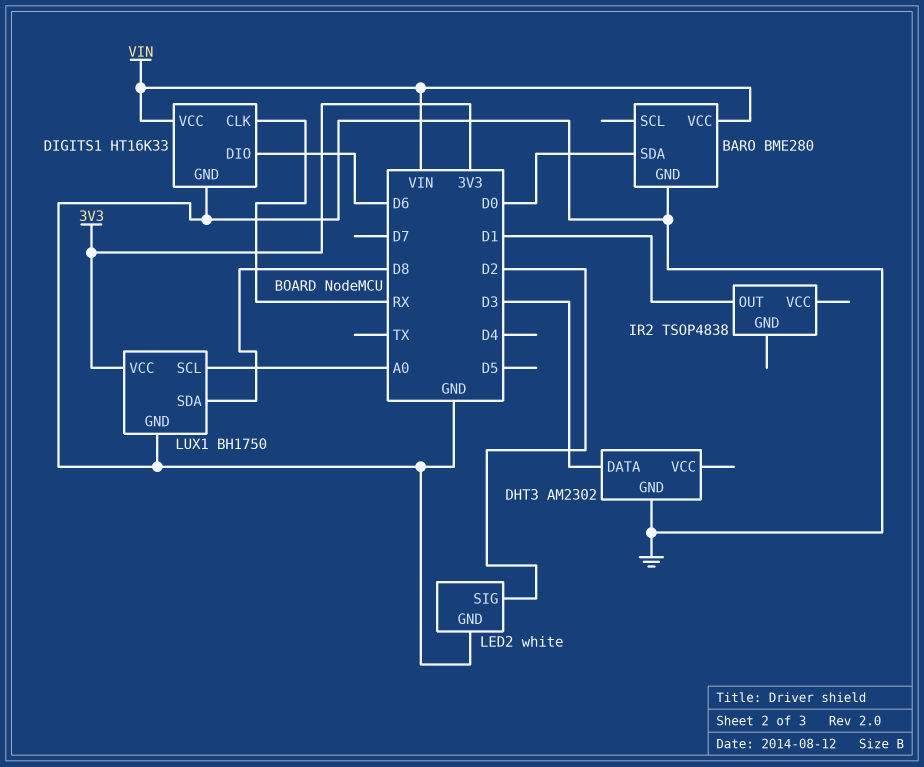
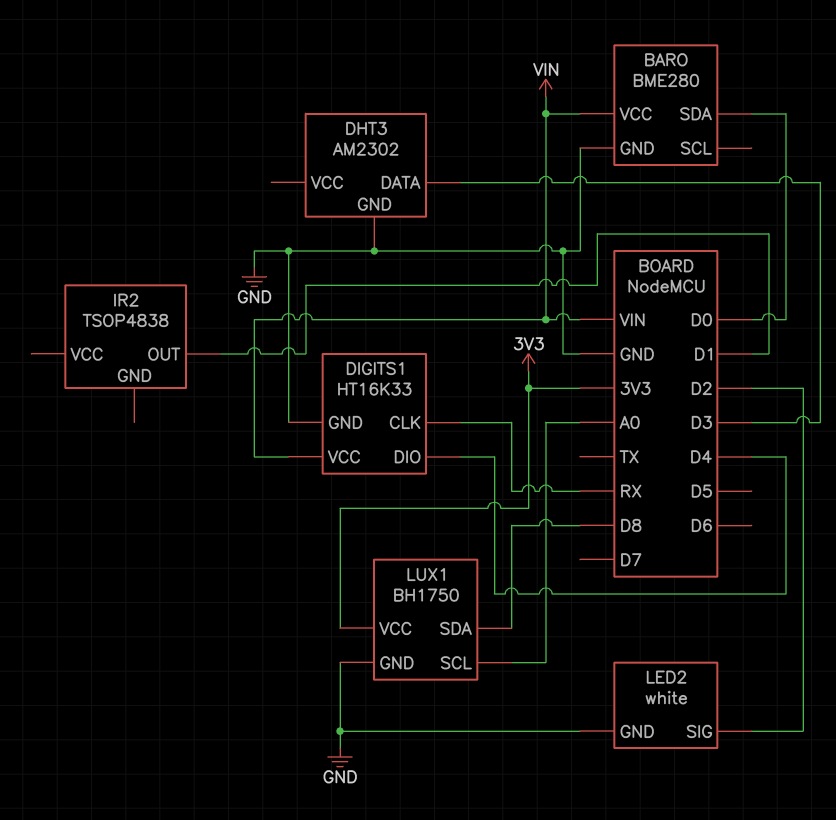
DIGITS1 pin DIO: D6 -> D4

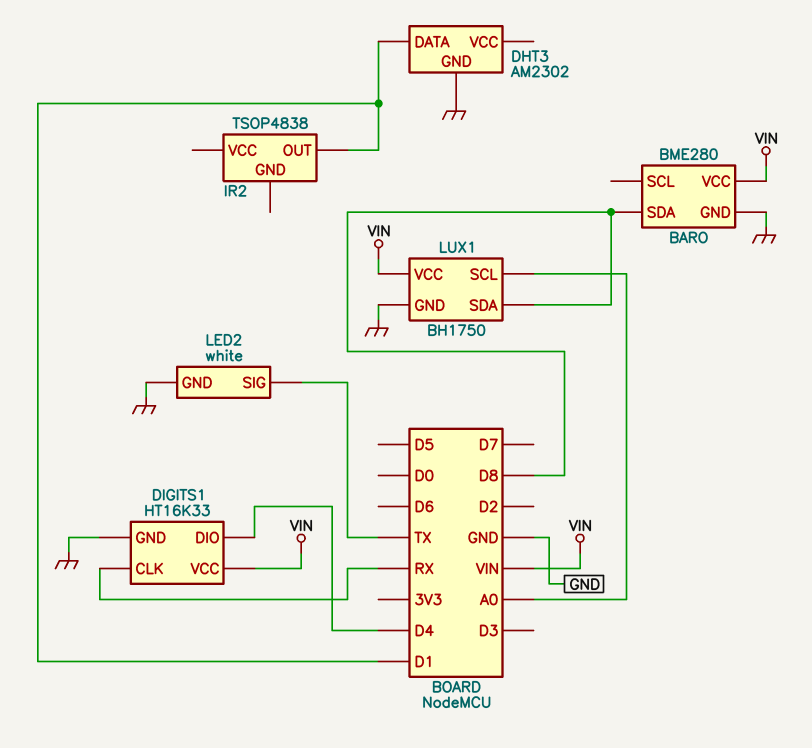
BARO pin SDA: D0 -> D8
DHT3 pin DATA: D3 -> D1
LED2 pin SIG: D2 -> TX
LUX1 pin VCC: 3V3 -> VIN

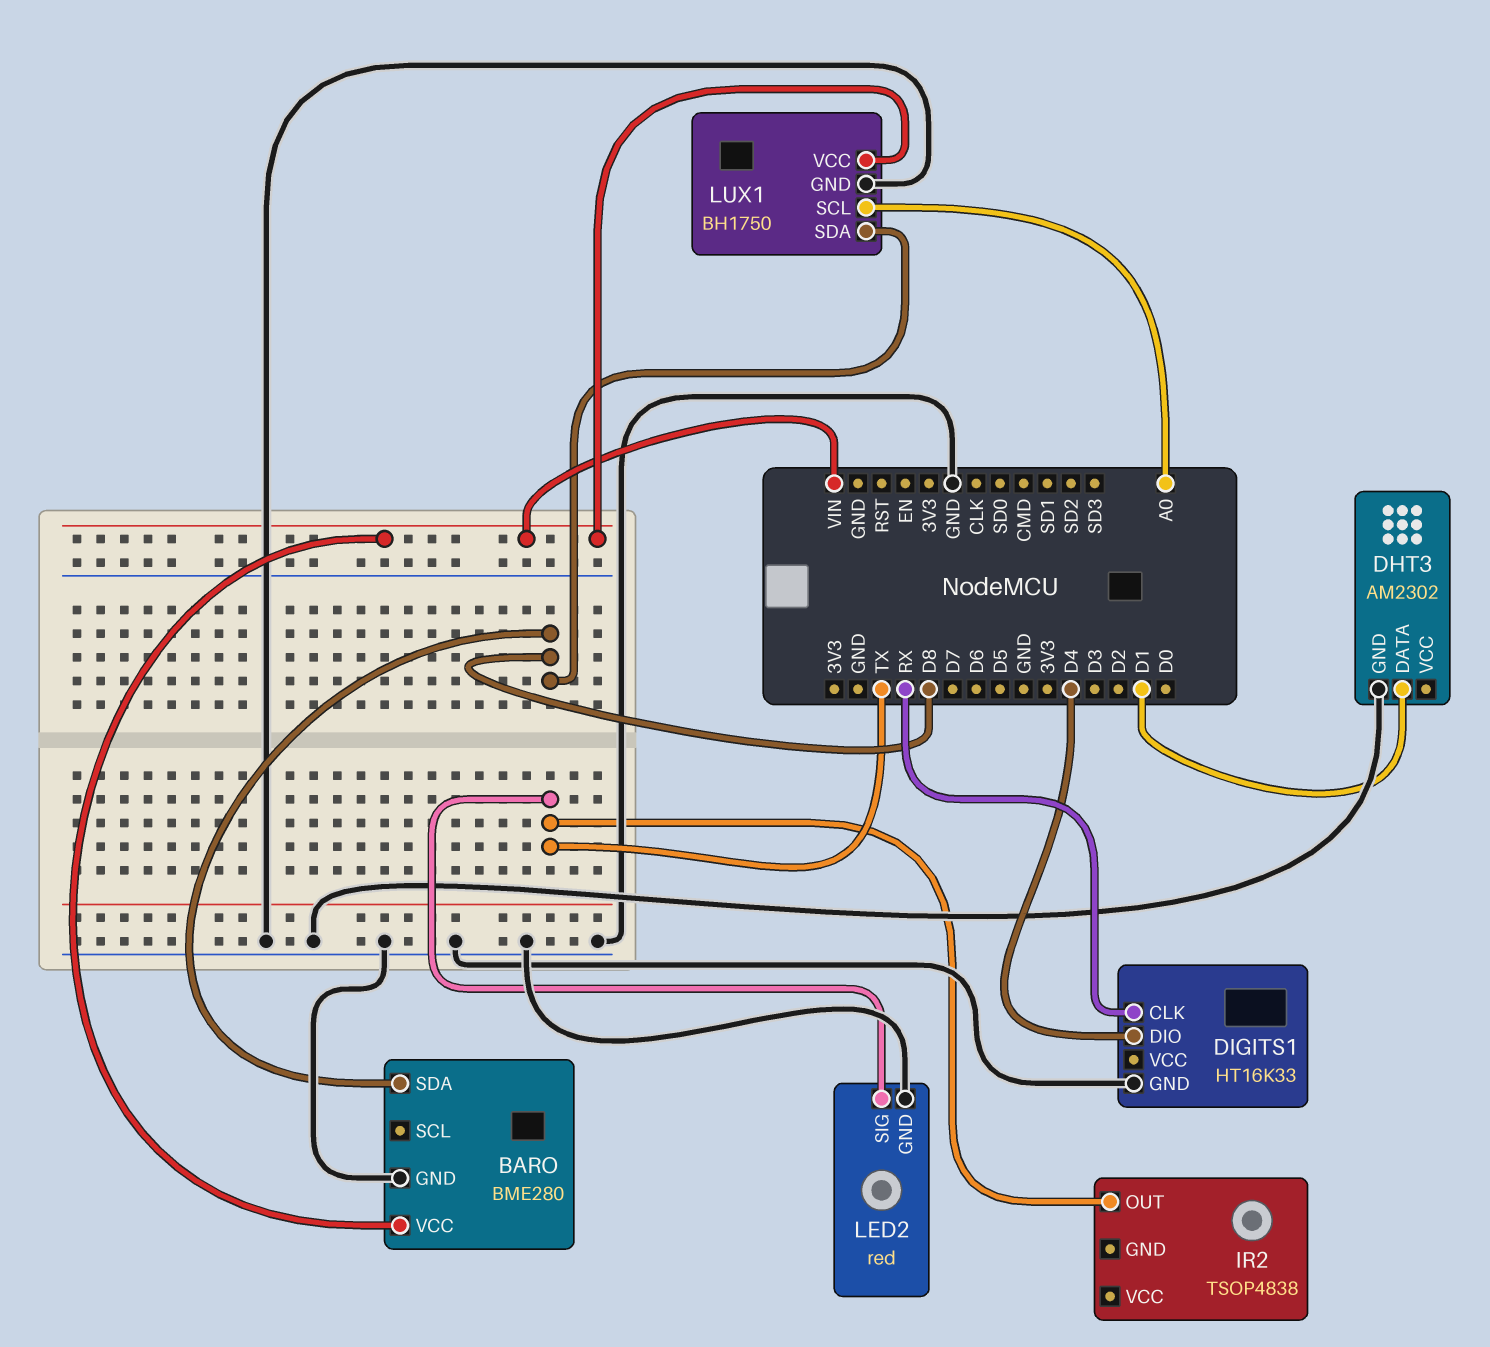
DIGITS1 pin VCC: VIN -> none
IR2 pin OUT: D1 -> TX
LED2: white -> red

